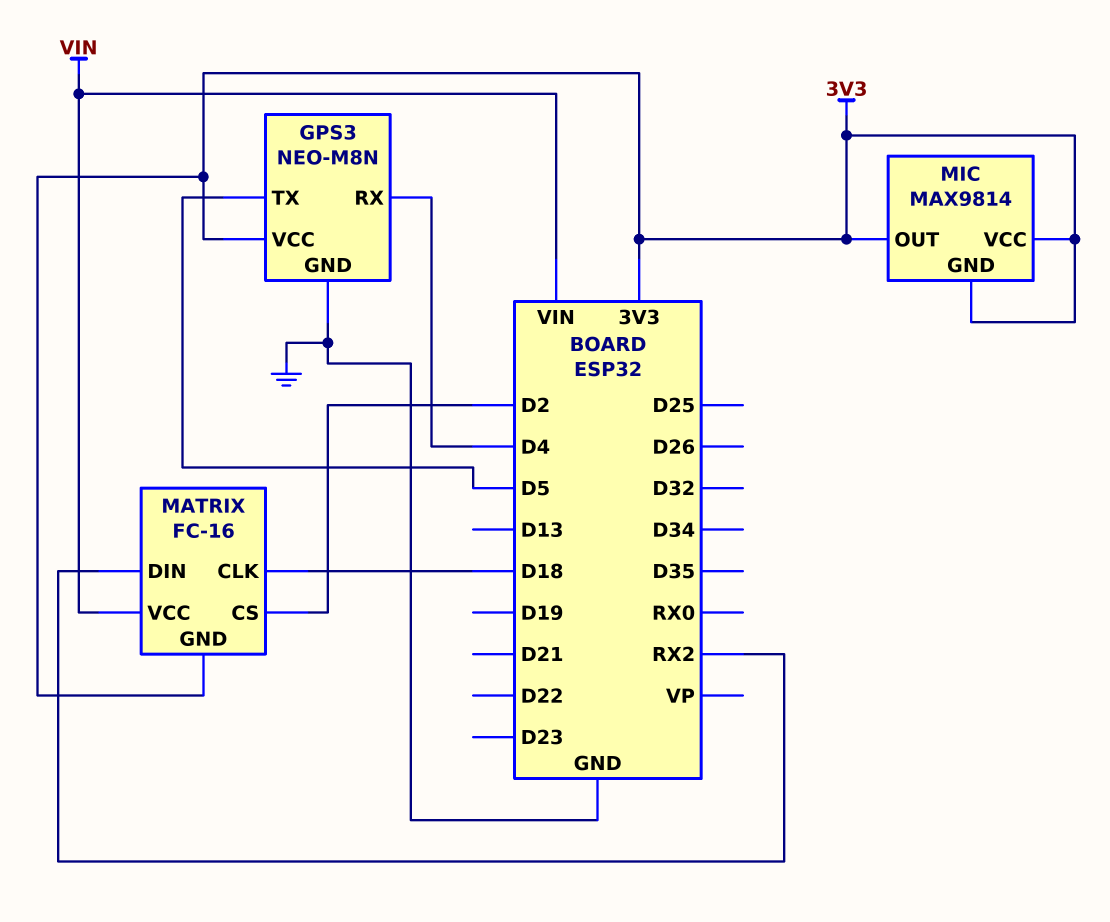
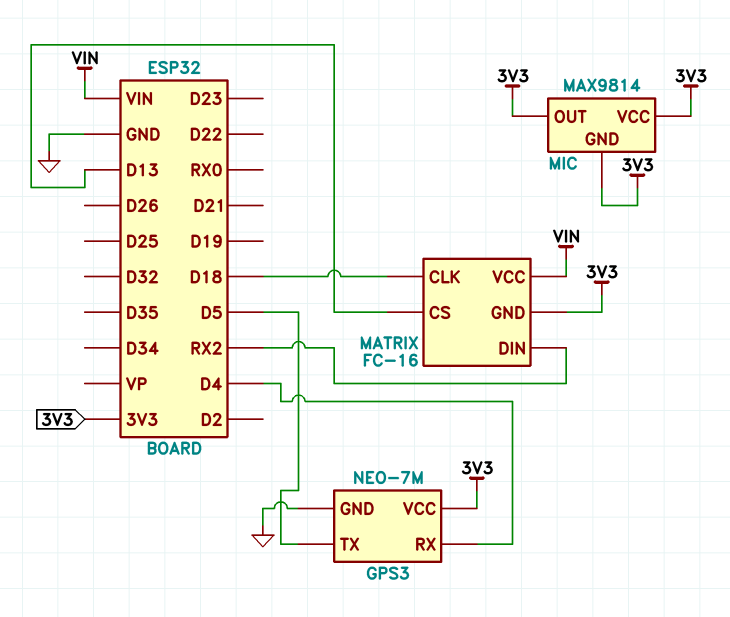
GPS3: NEO-M8N -> NEO-7M
MATRIX pin CS: D2 -> D13

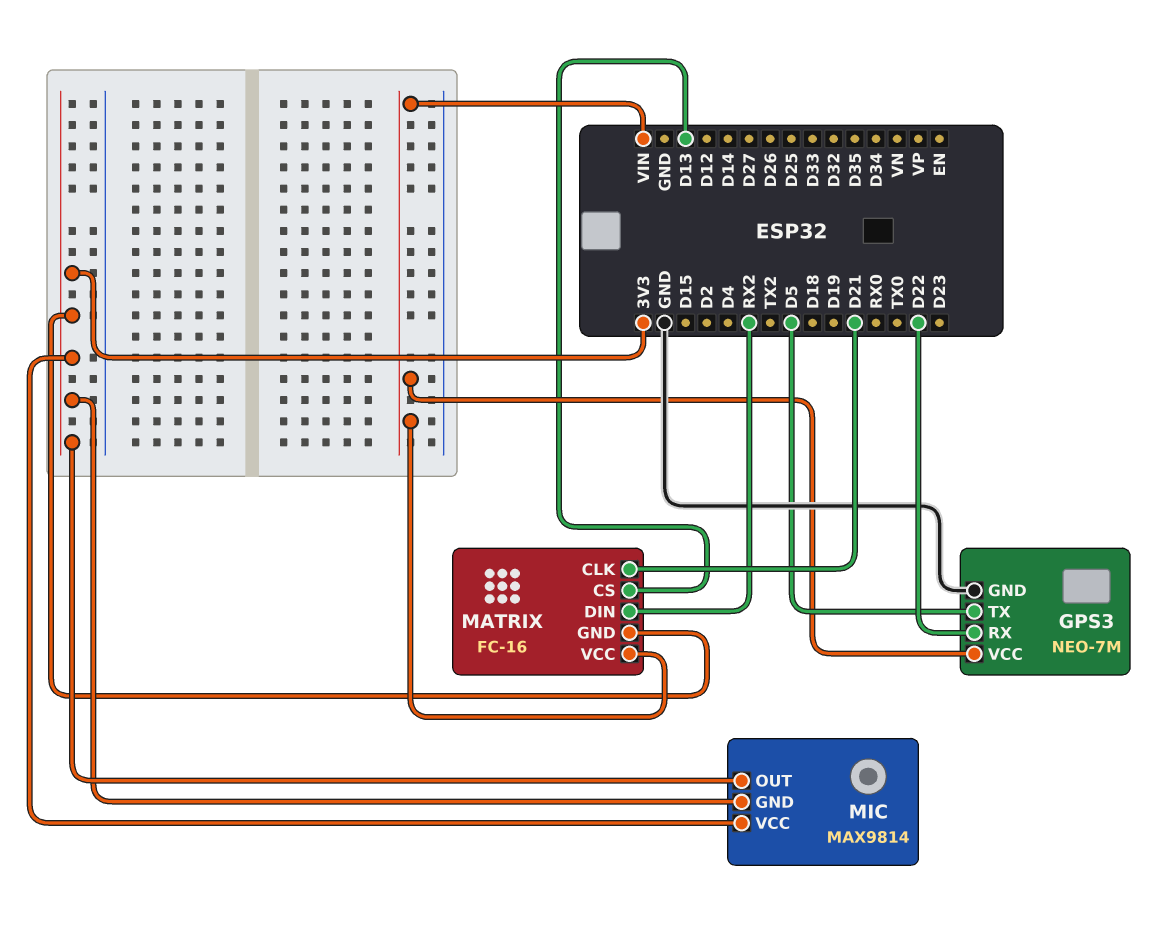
GPS3 pin RX: D4 -> D22
GPS3 pin VCC: 3V3 -> VIN
MATRIX pin CLK: D18 -> D21

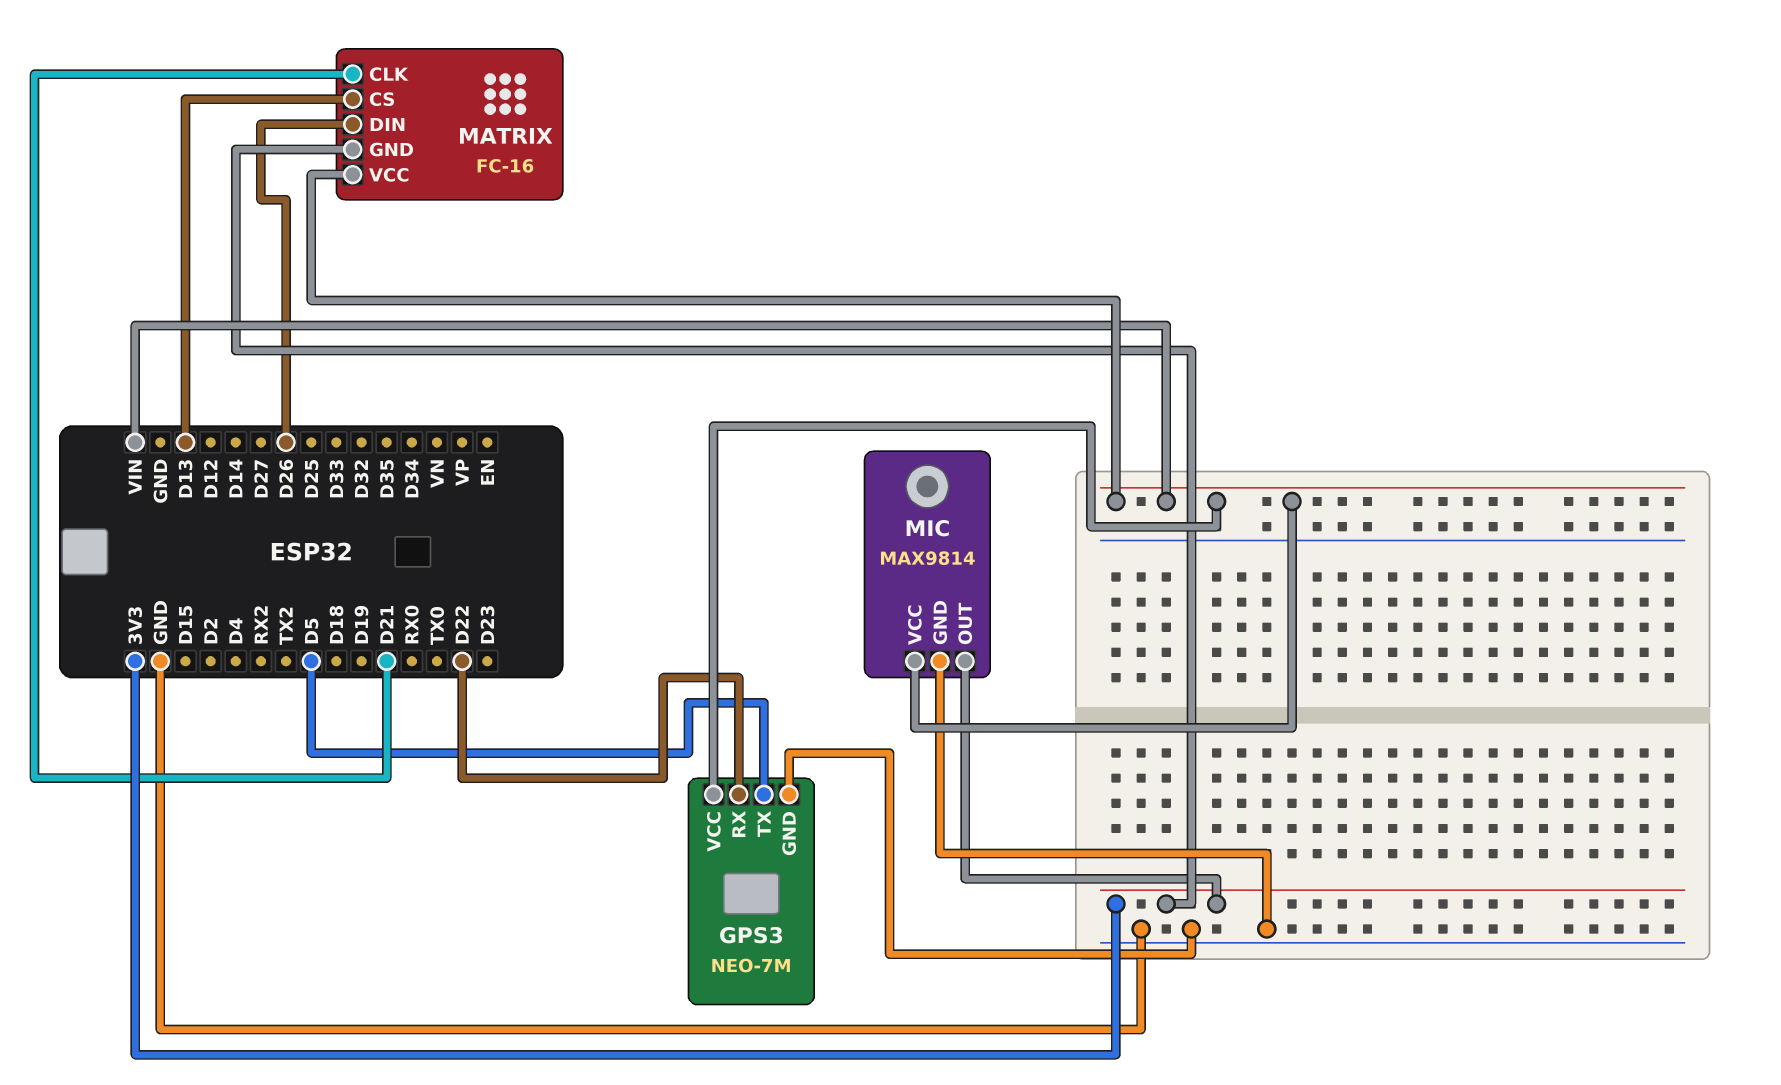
MATRIX pin DIN: RX2 -> D26
MIC pin GND: 3V3 -> GND
MIC pin VCC: 3V3 -> VIN

